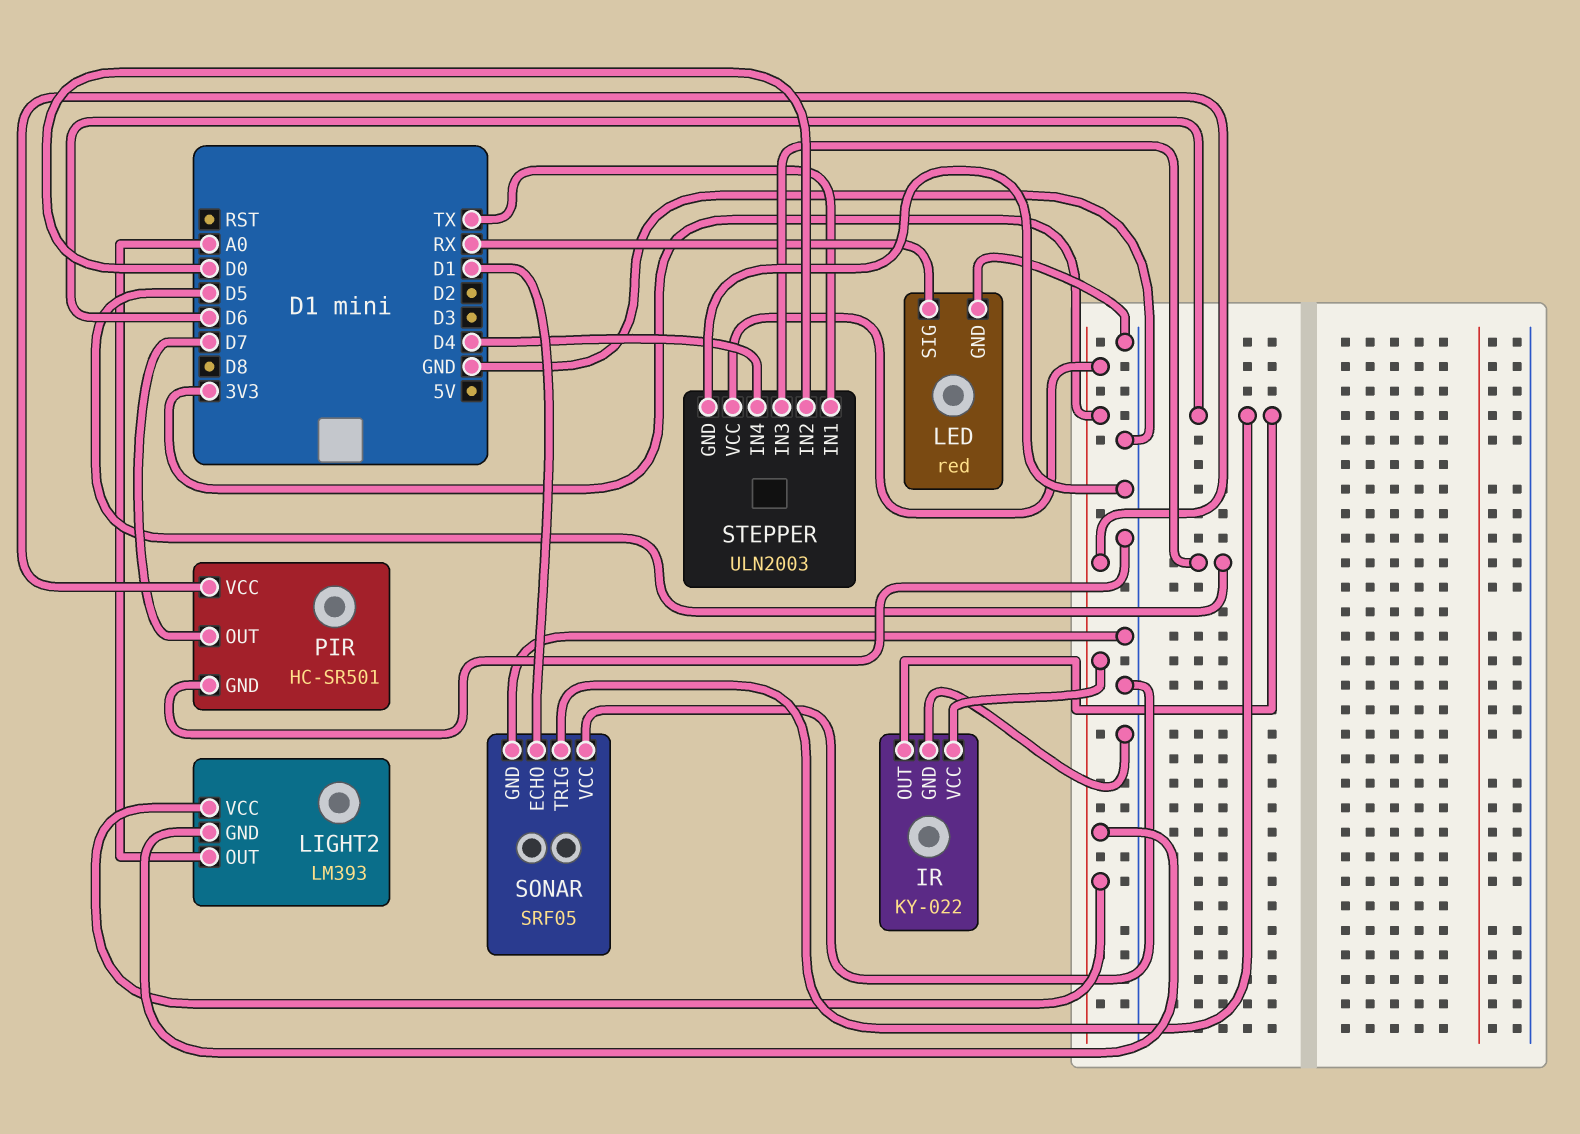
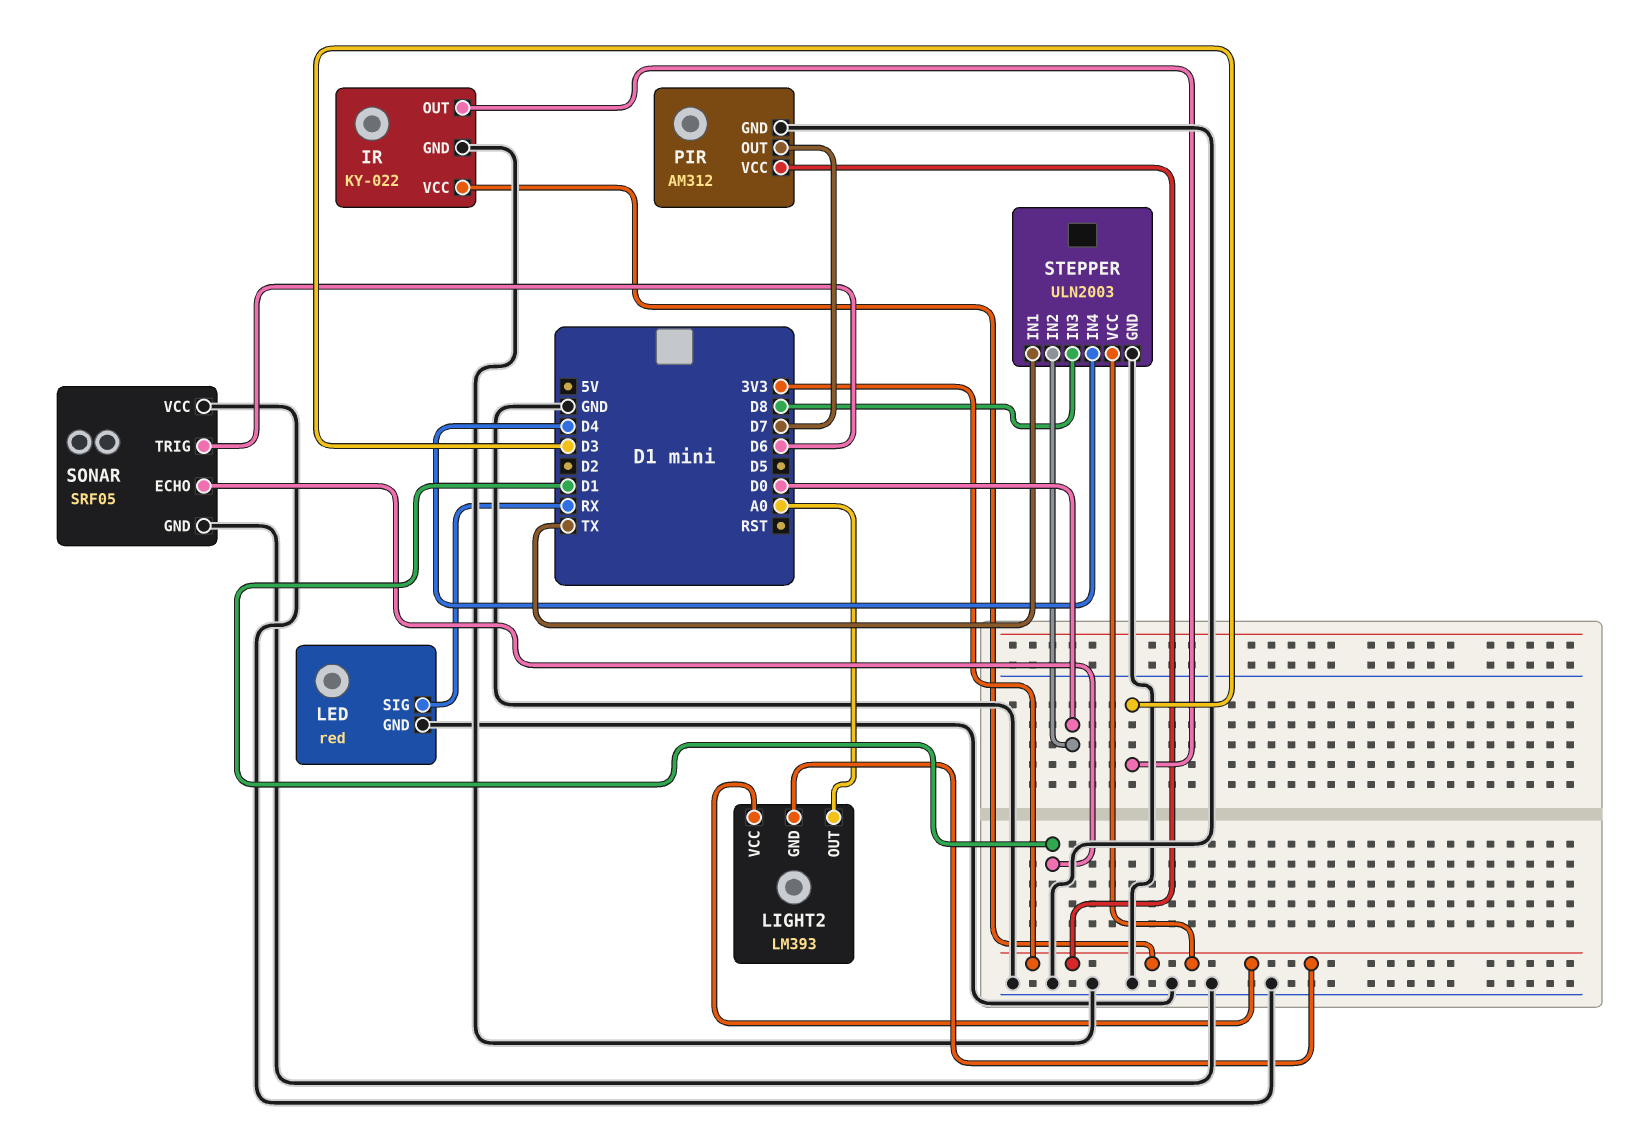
IR pin OUT: D6 -> D3
PIR: HC-SR501 -> AM312
STEPPER pin IN3: D5 -> D8

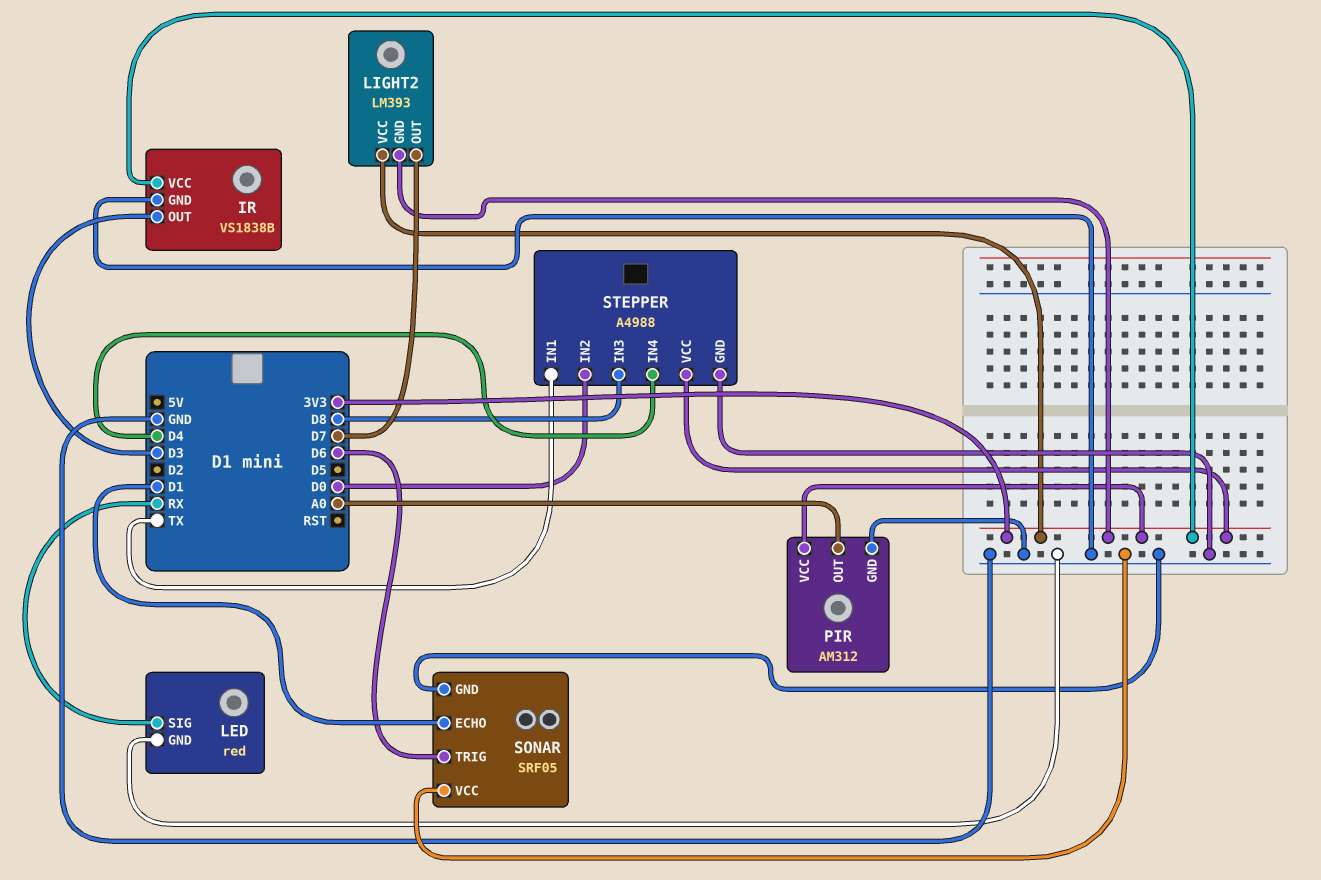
IR: KY-022 -> VS1838B
LIGHT2 pin OUT: A0 -> D7
PIR pin OUT: D7 -> A0
STEPPER: ULN2003 -> A4988

